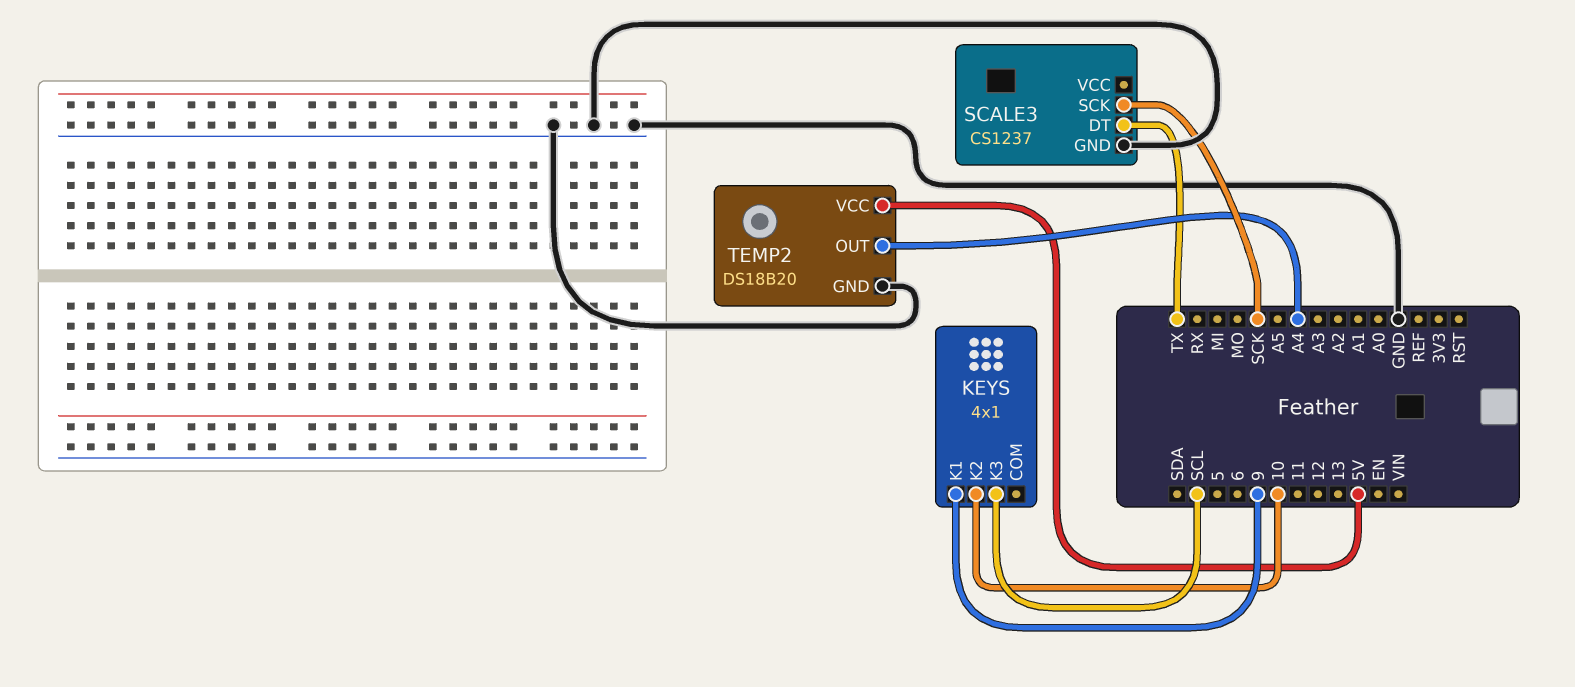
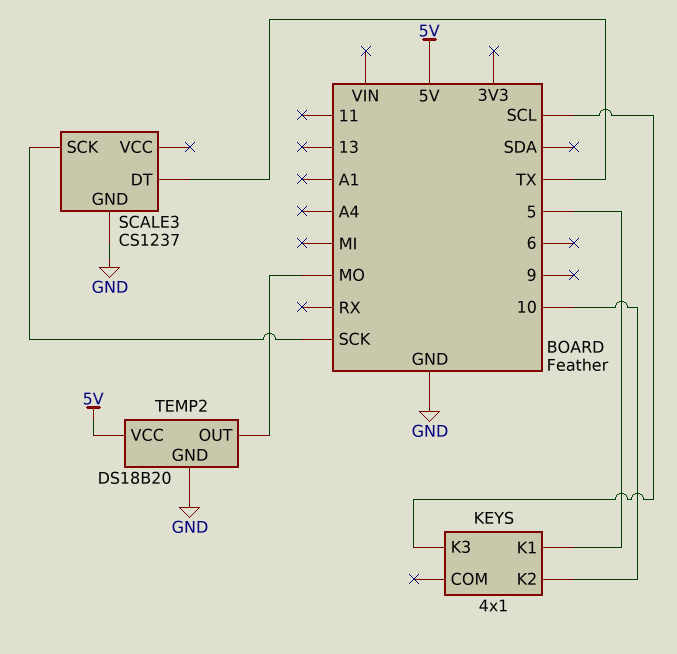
KEYS pin K1: 9 -> 5
TEMP2 pin OUT: A4 -> MO

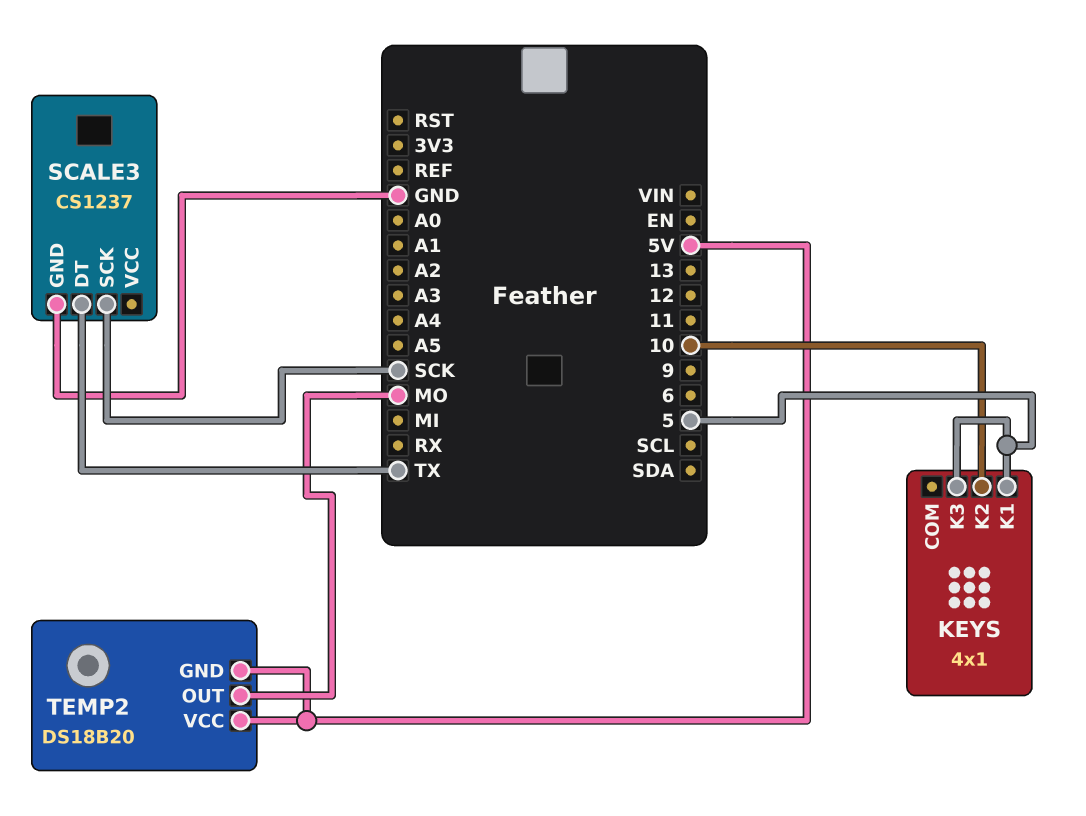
KEYS pin K3: SCL -> 5
TEMP2 pin GND: GND -> 5V

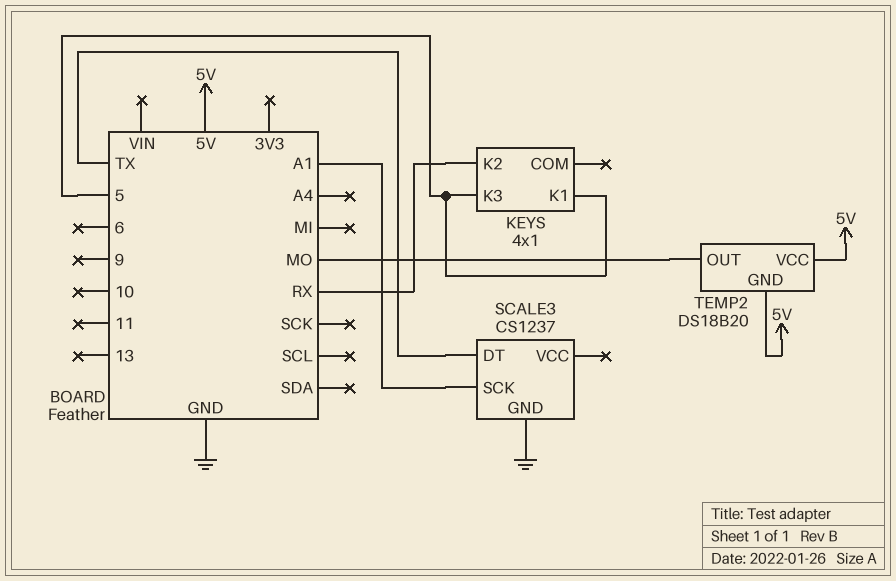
KEYS pin K2: 10 -> RX
SCALE3 pin SCK: SCK -> A1

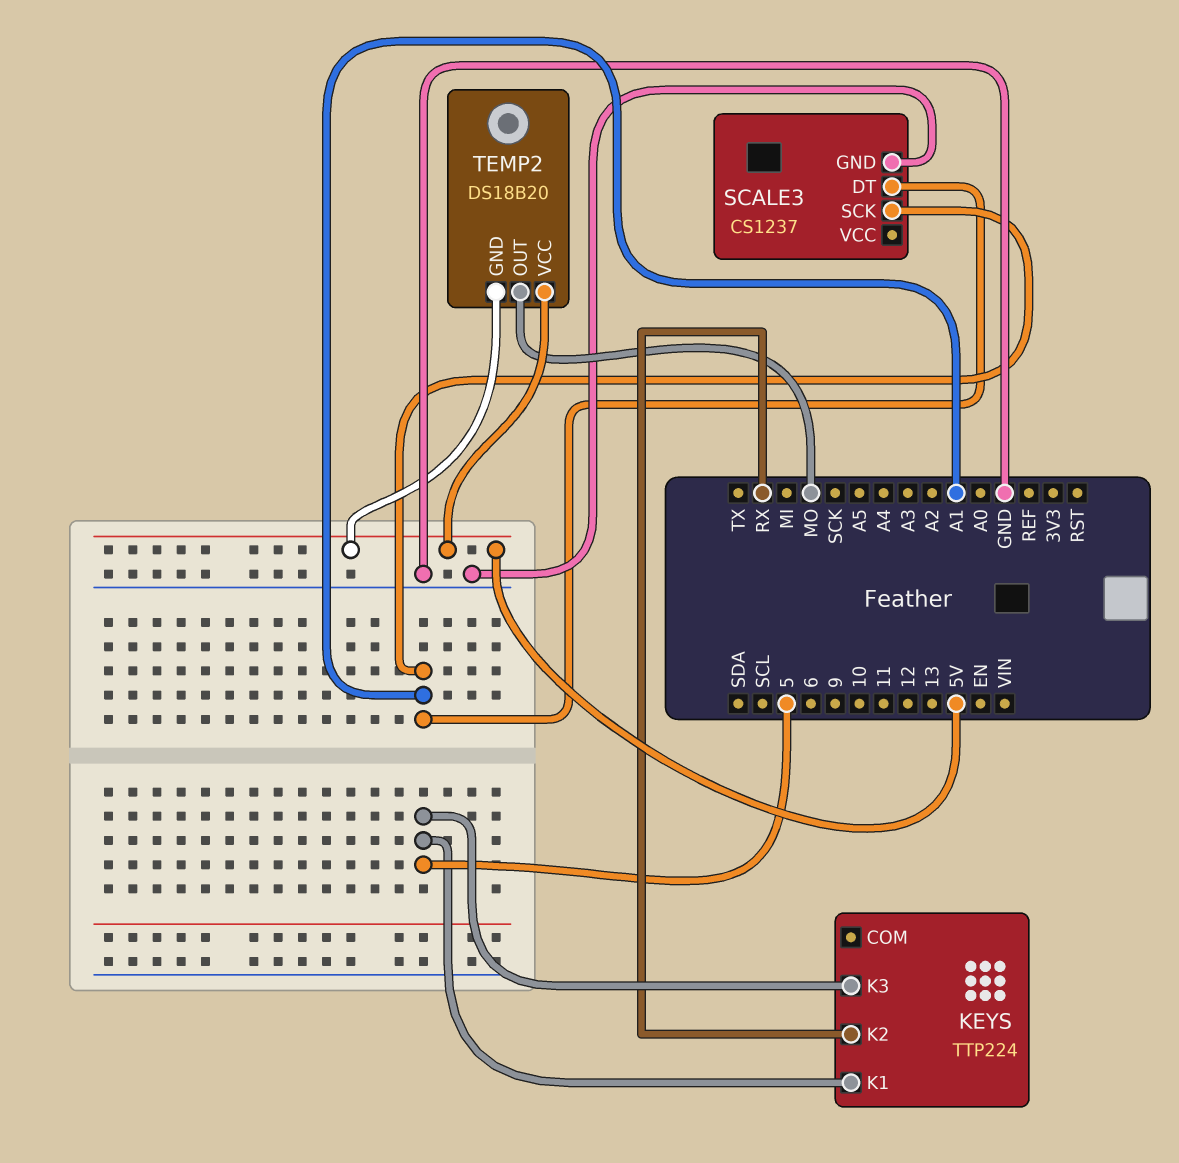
KEYS: 4x1 -> TTP224
SCALE3 pin DT: TX -> A1

